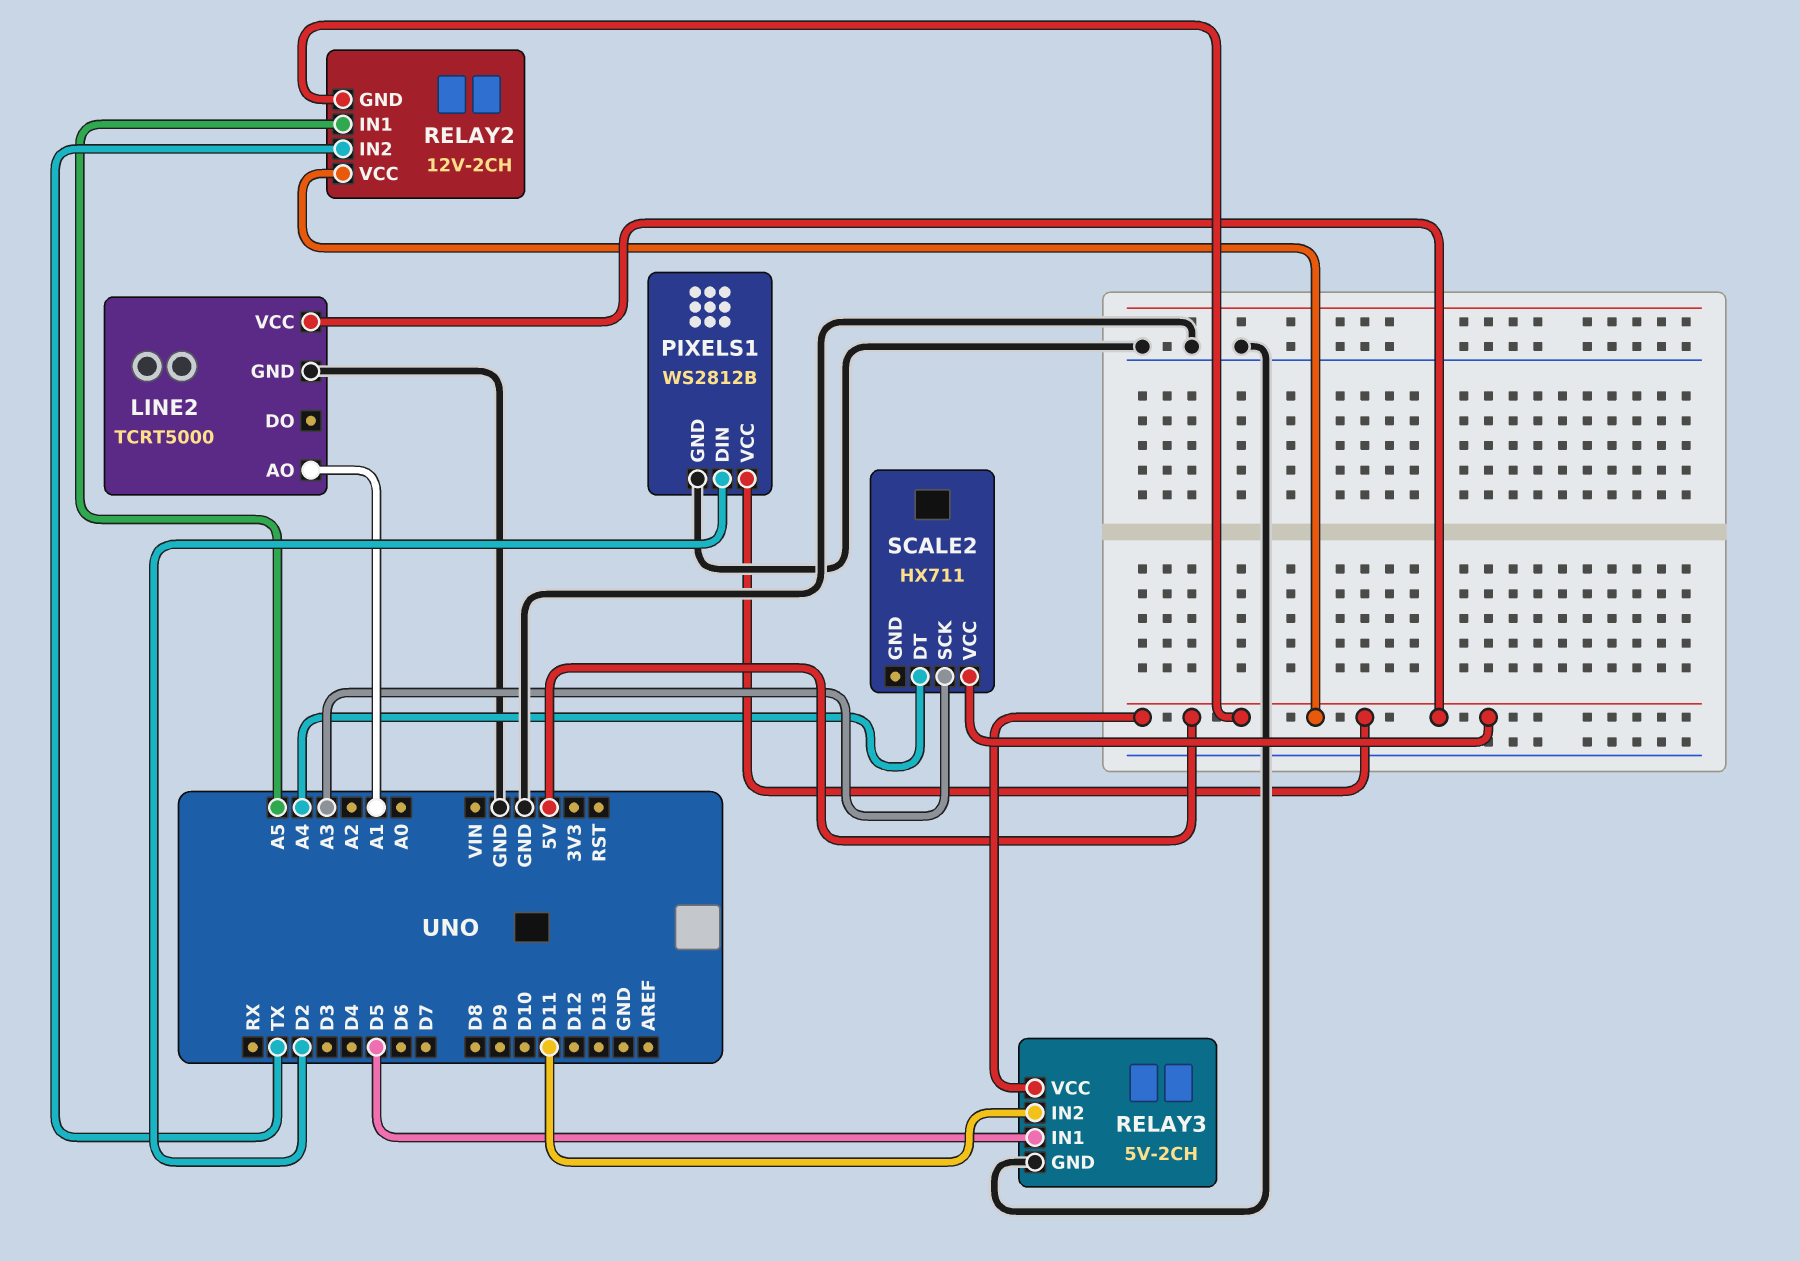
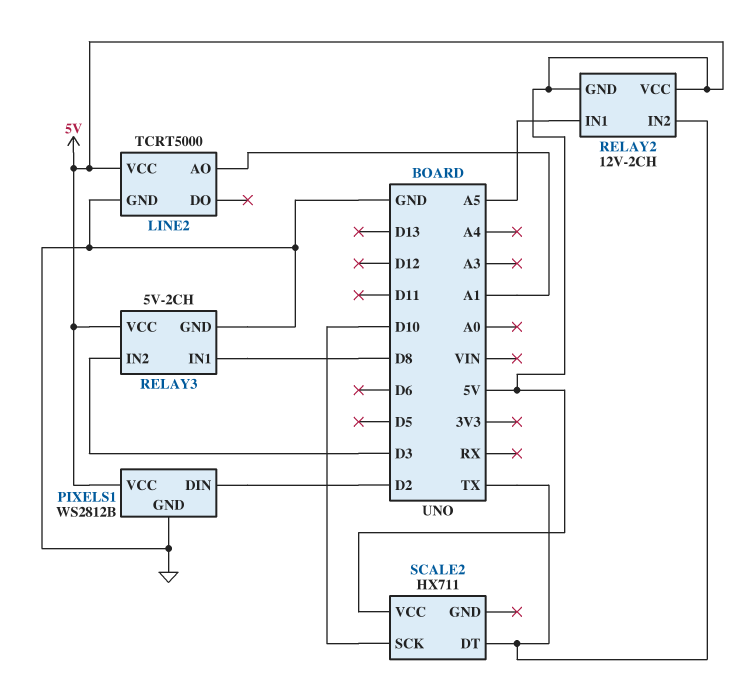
RELAY3 pin IN1: D5 -> D8
RELAY3 pin IN2: D11 -> D3
SCALE2 pin DT: A4 -> TX
SCALE2 pin SCK: A3 -> D10

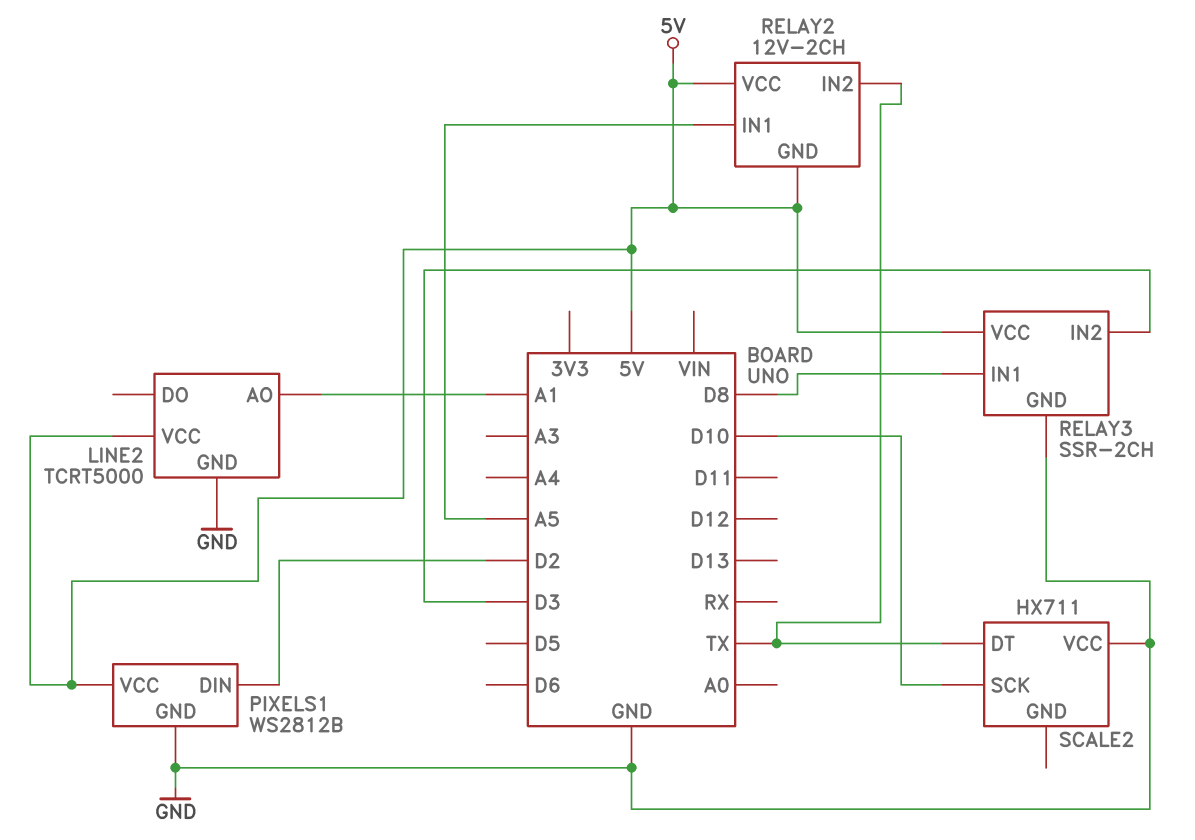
RELAY3: 5V-2CH -> SSR-2CH
SCALE2 pin VCC: 5V -> GND

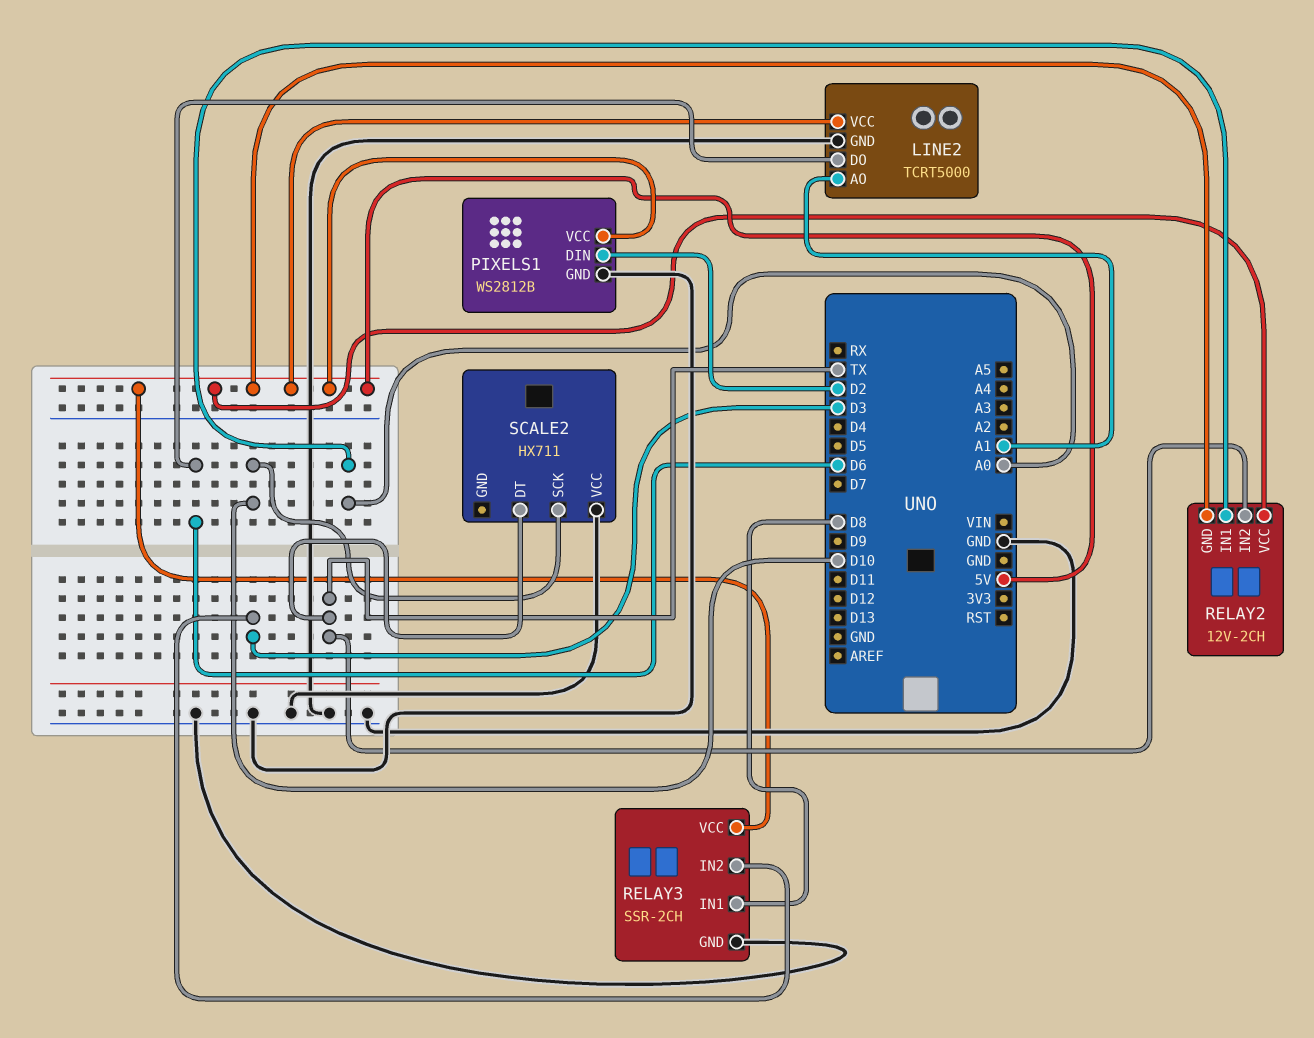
LINE2 pin DO: none -> D6
RELAY2 pin IN1: A5 -> A0

